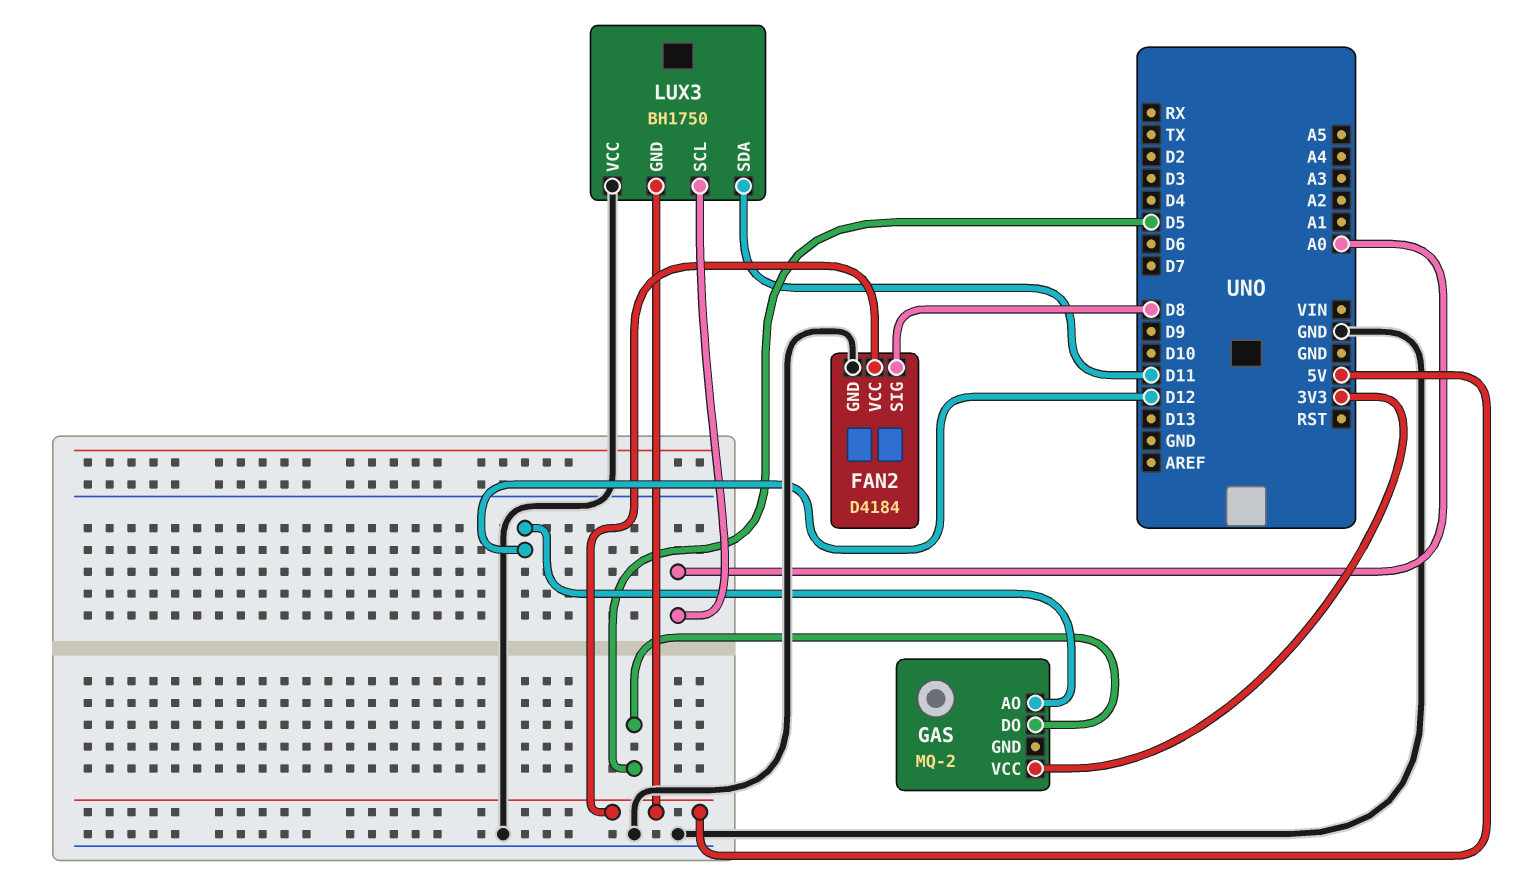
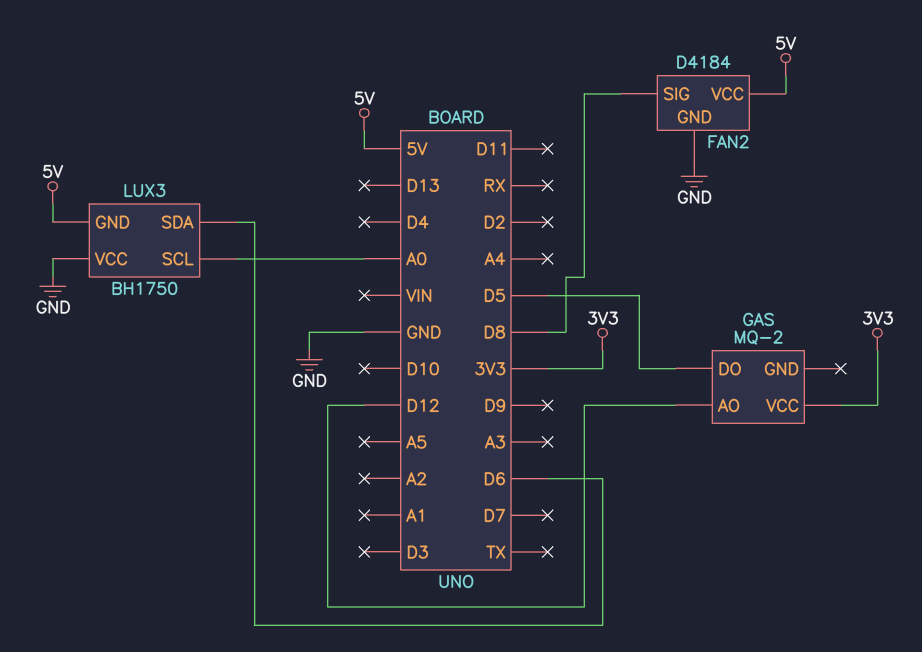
LUX3 pin SDA: D11 -> D6

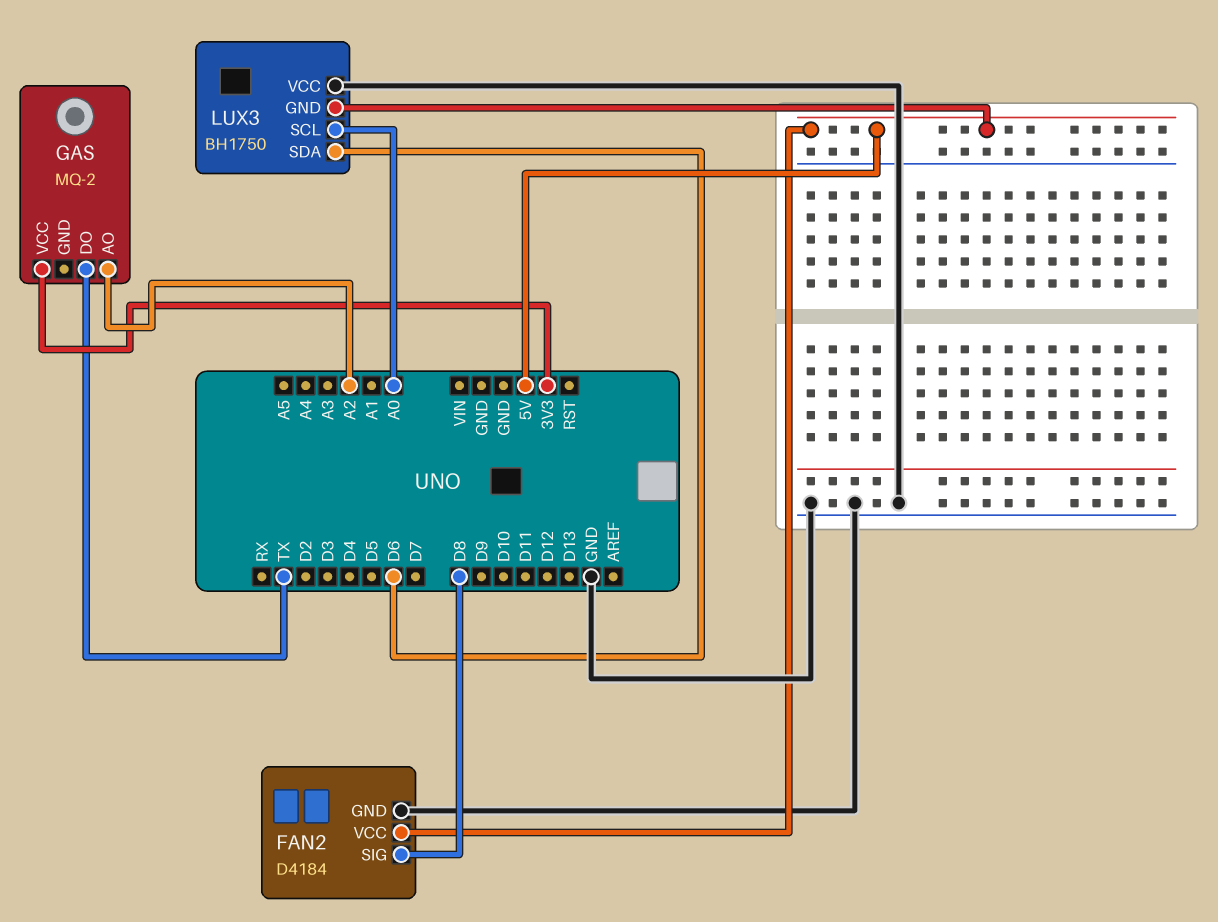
GAS pin AO: D12 -> A2
GAS pin DO: D5 -> TX

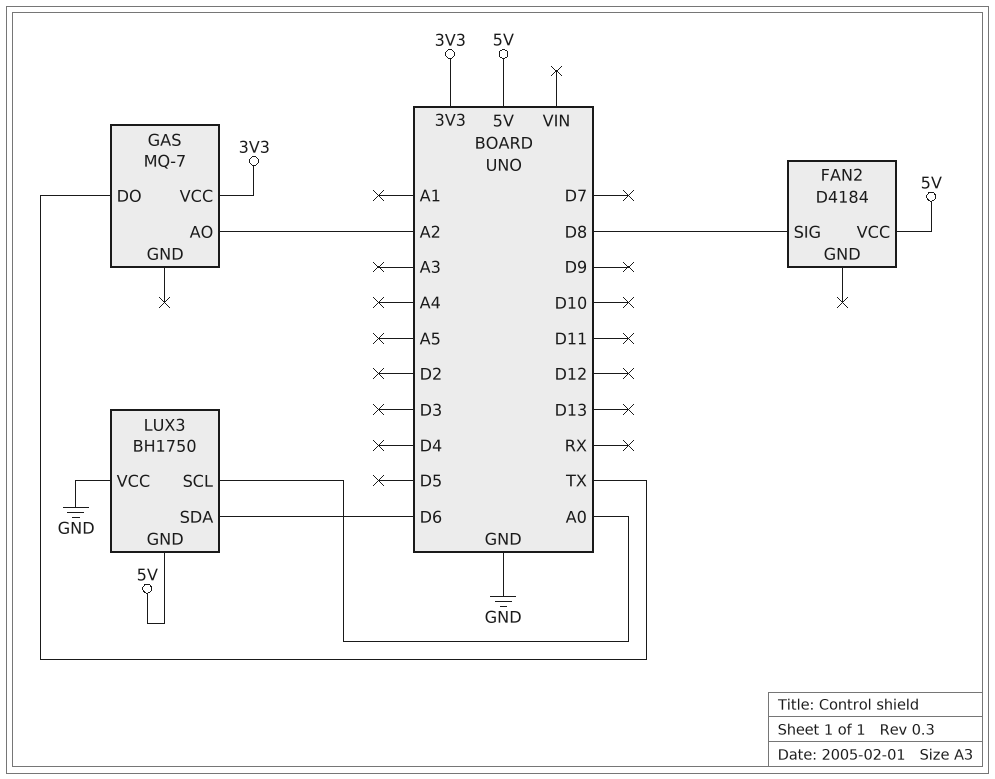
FAN2 pin GND: GND -> none
GAS: MQ-2 -> MQ-7

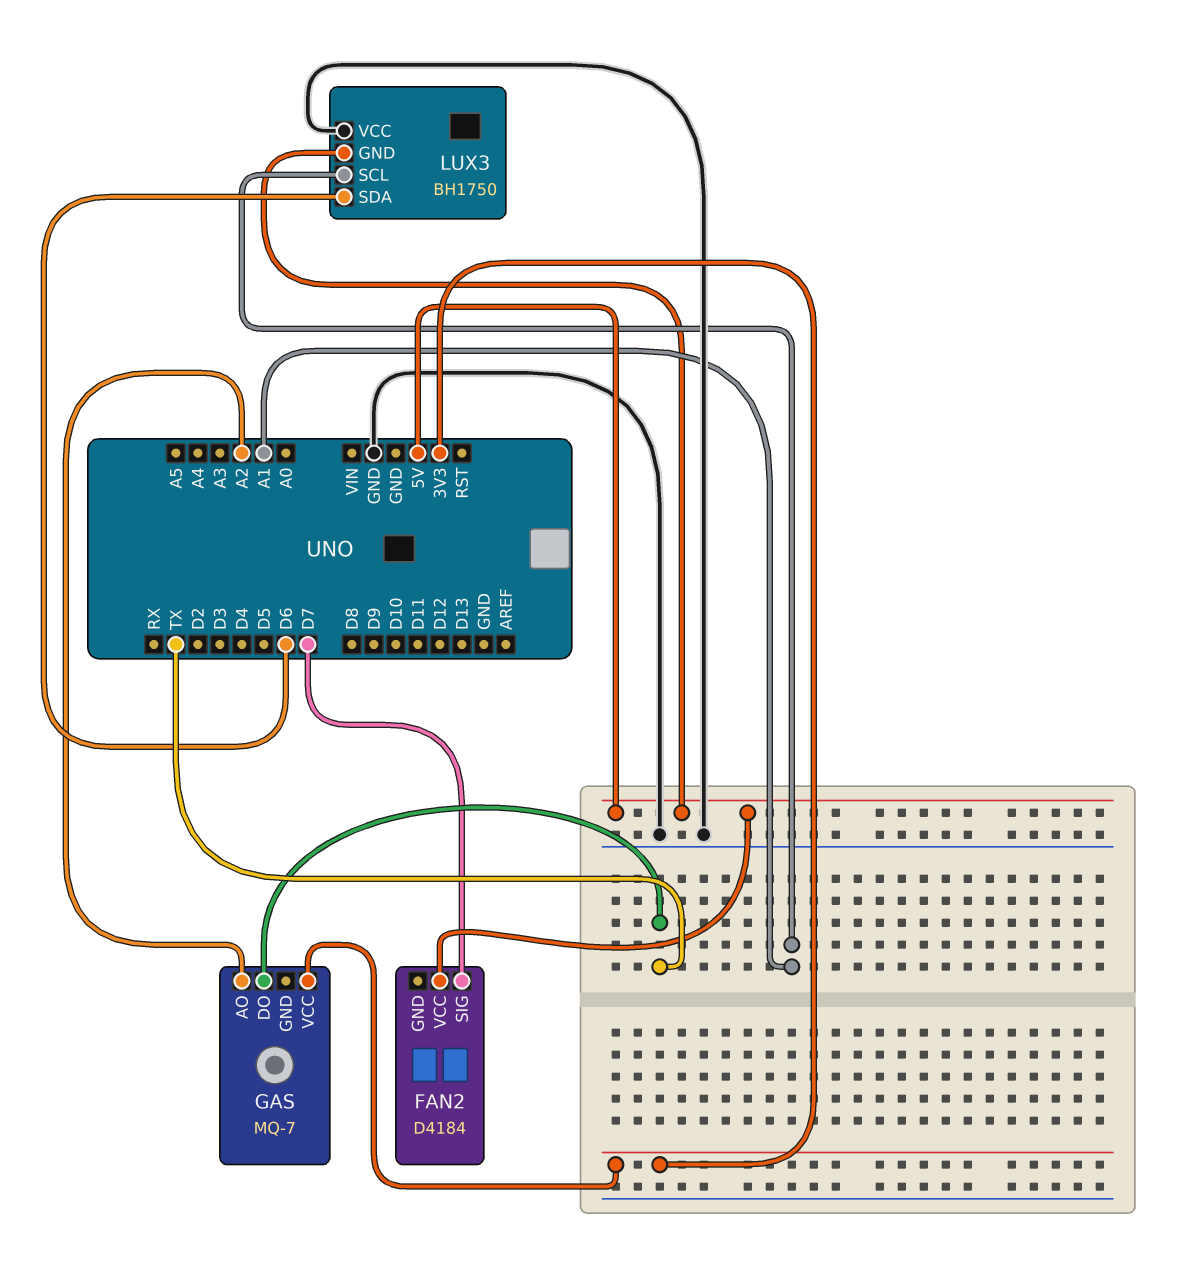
FAN2 pin SIG: D8 -> D7
LUX3 pin SCL: A0 -> A1

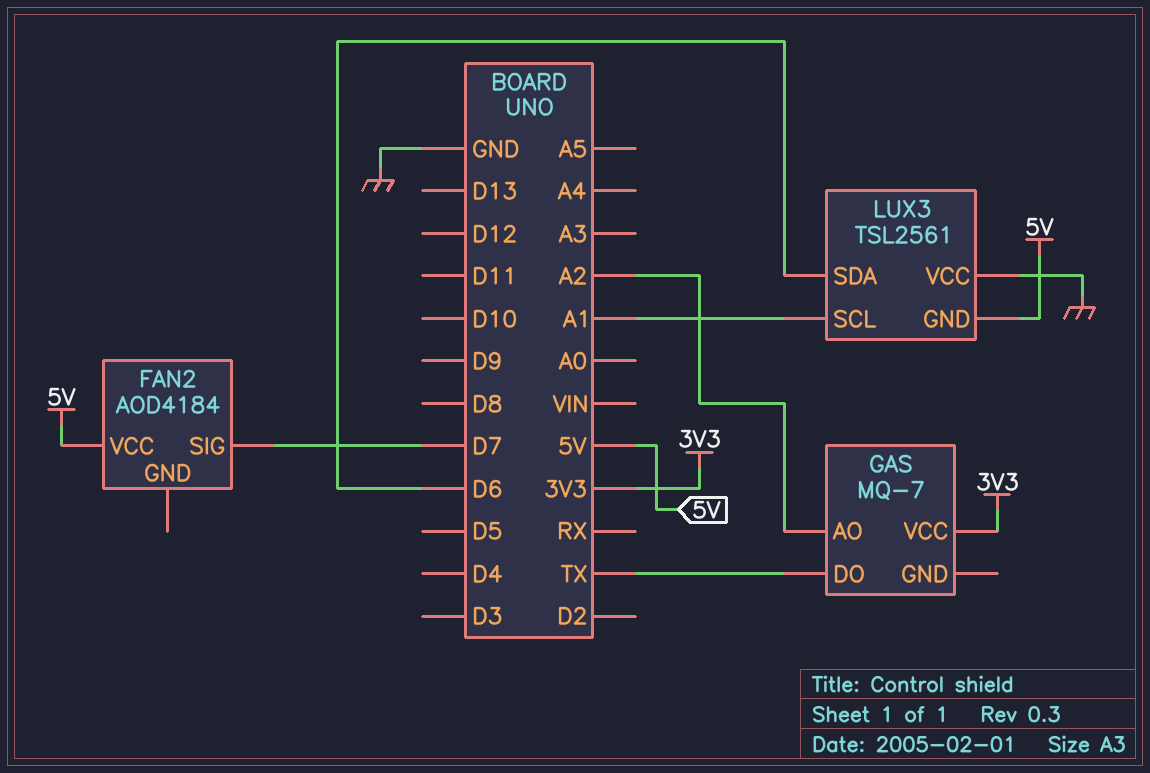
FAN2: D4184 -> AOD4184
LUX3: BH1750 -> TSL2561

